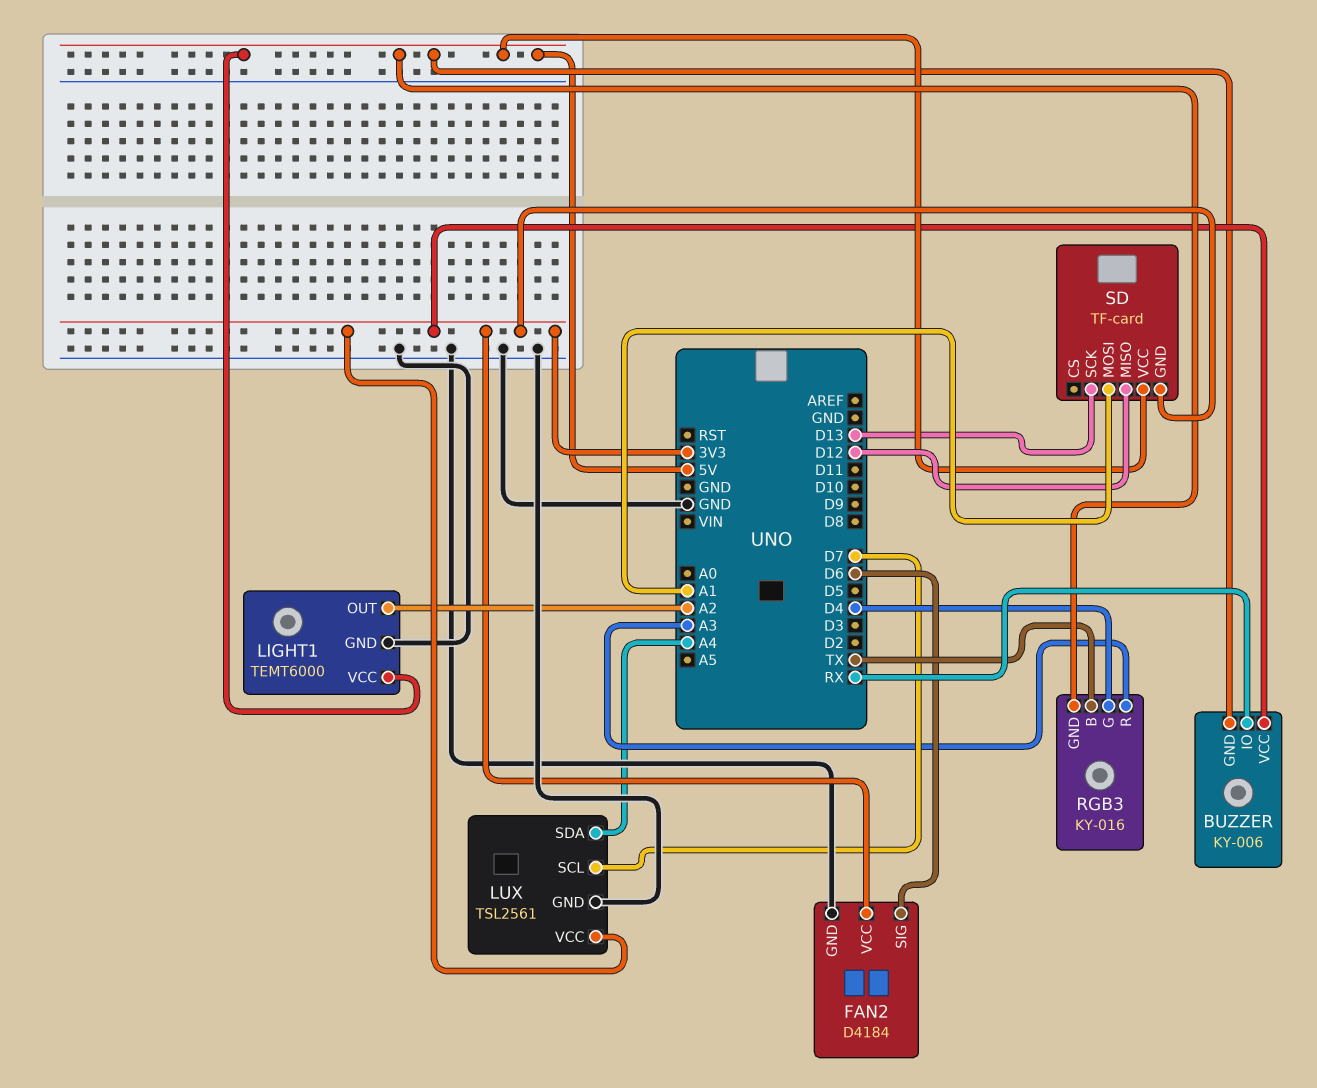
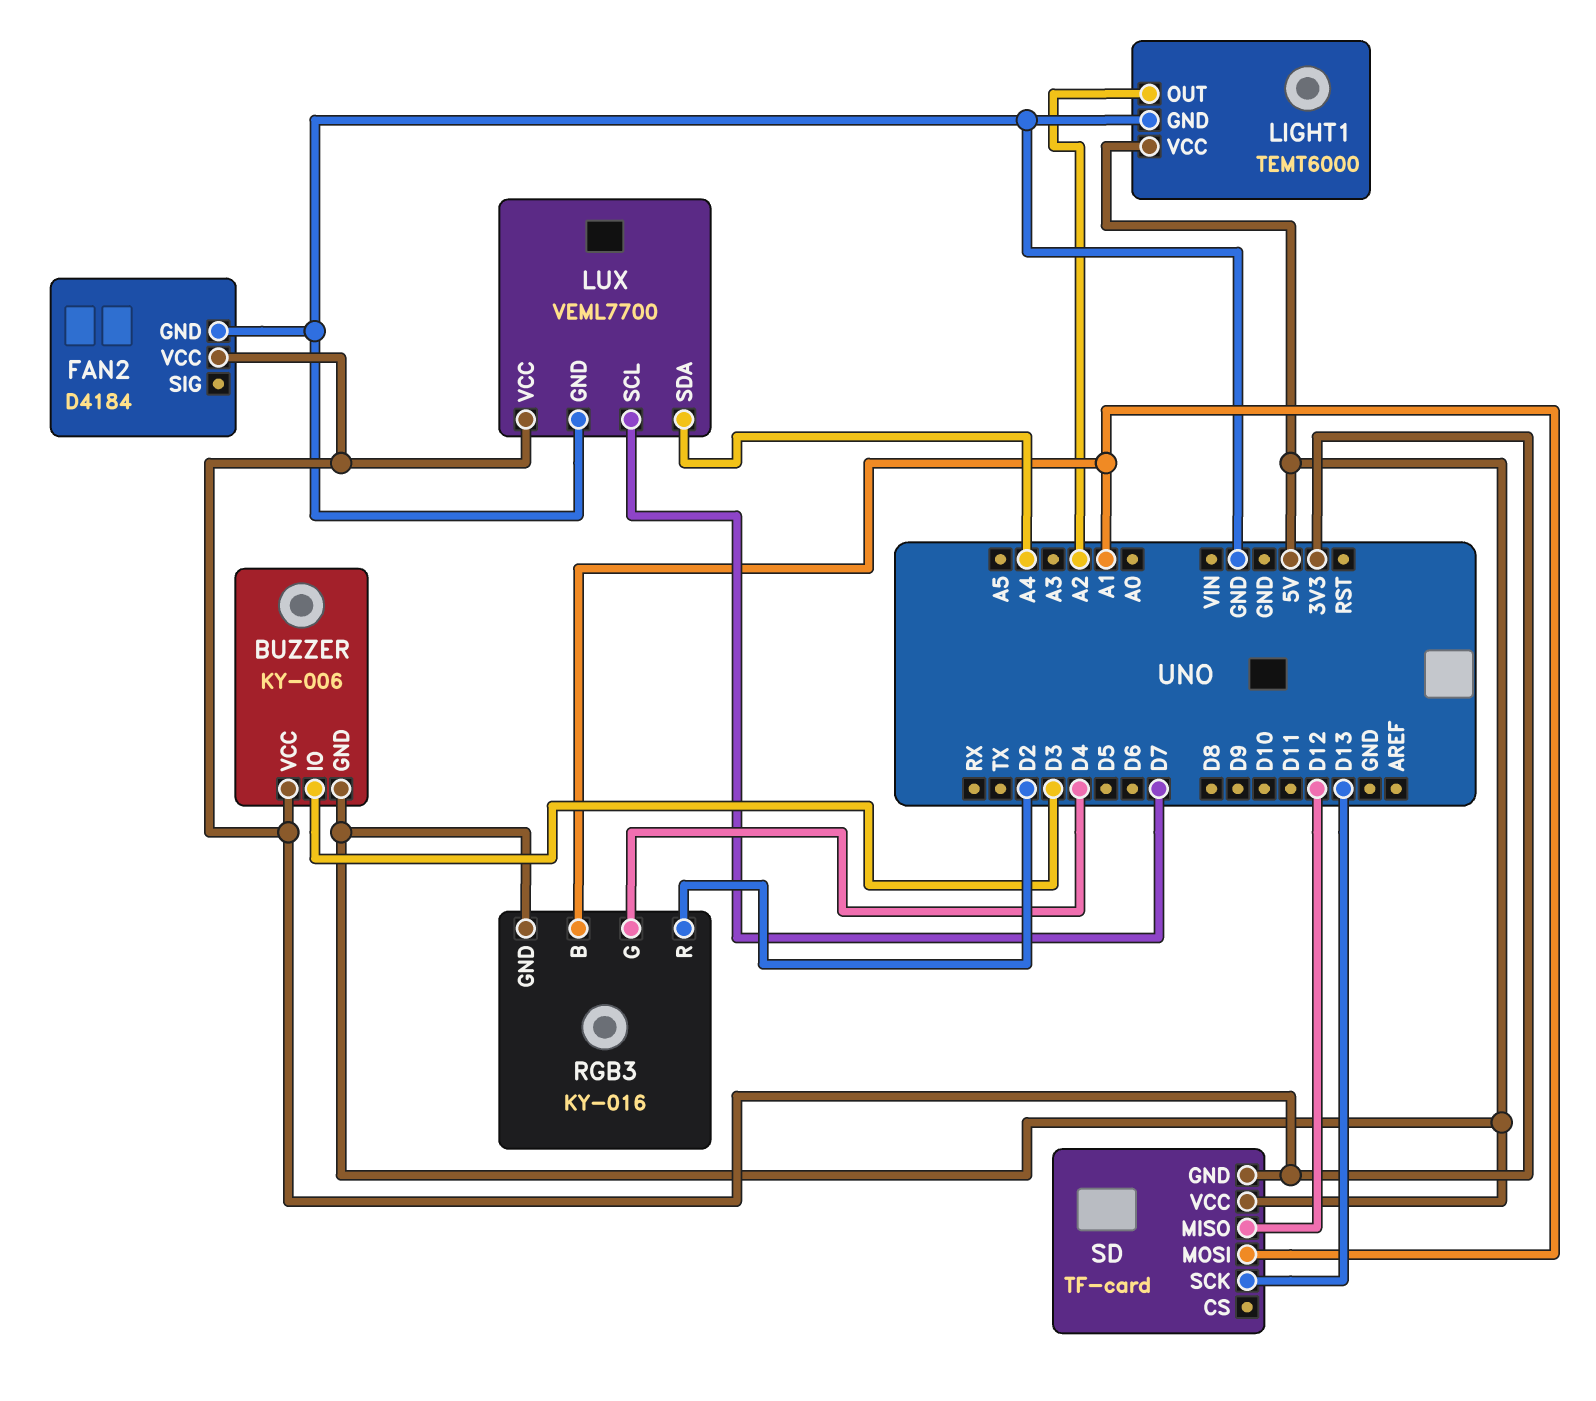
BUZZER pin IO: RX -> D3
FAN2 pin SIG: D6 -> none
LUX: TSL2561 -> VEML7700
RGB3 pin B: TX -> A1
RGB3 pin R: A3 -> D2

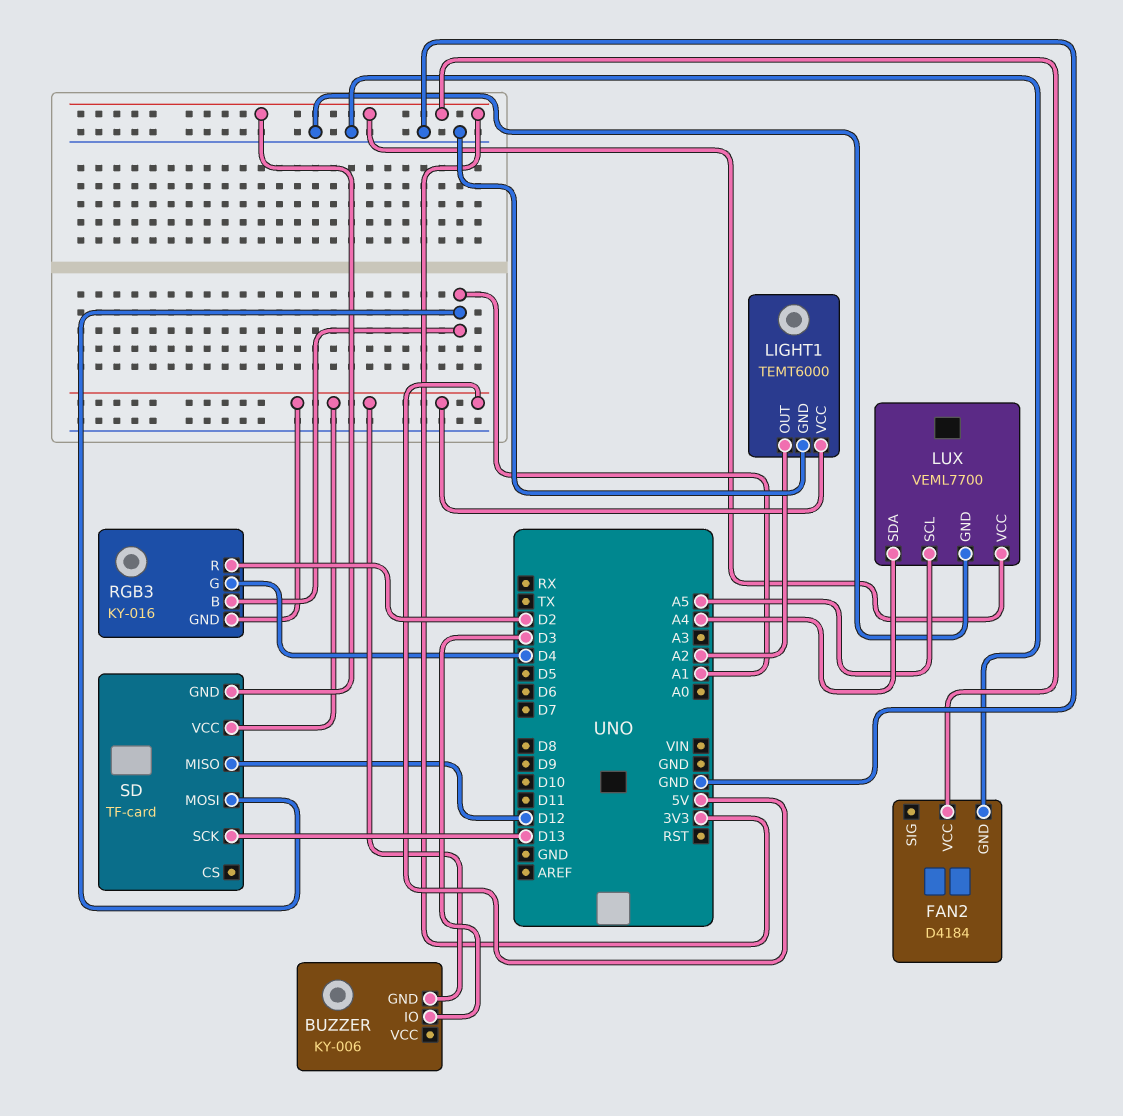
BUZZER pin VCC: 3V3 -> none
LUX pin SCL: D7 -> A5

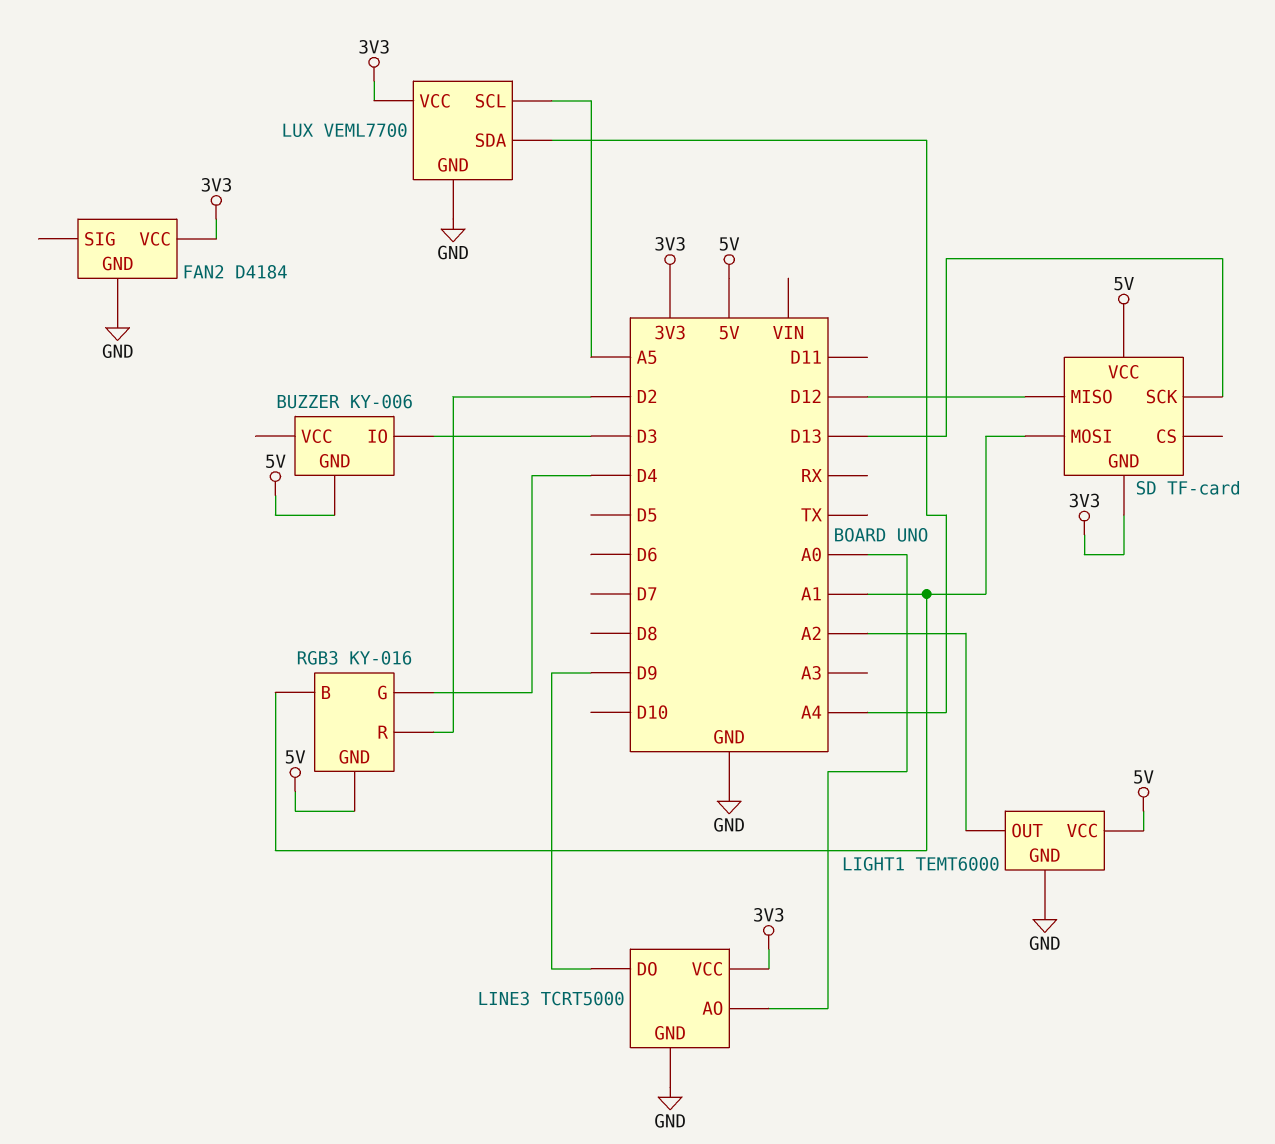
LINE3: none -> TCRT5000
LINE3 pin AO: none -> A0
LINE3 pin DO: none -> D9
LINE3 pin GND: none -> GND
LINE3 pin VCC: none -> 3V3

